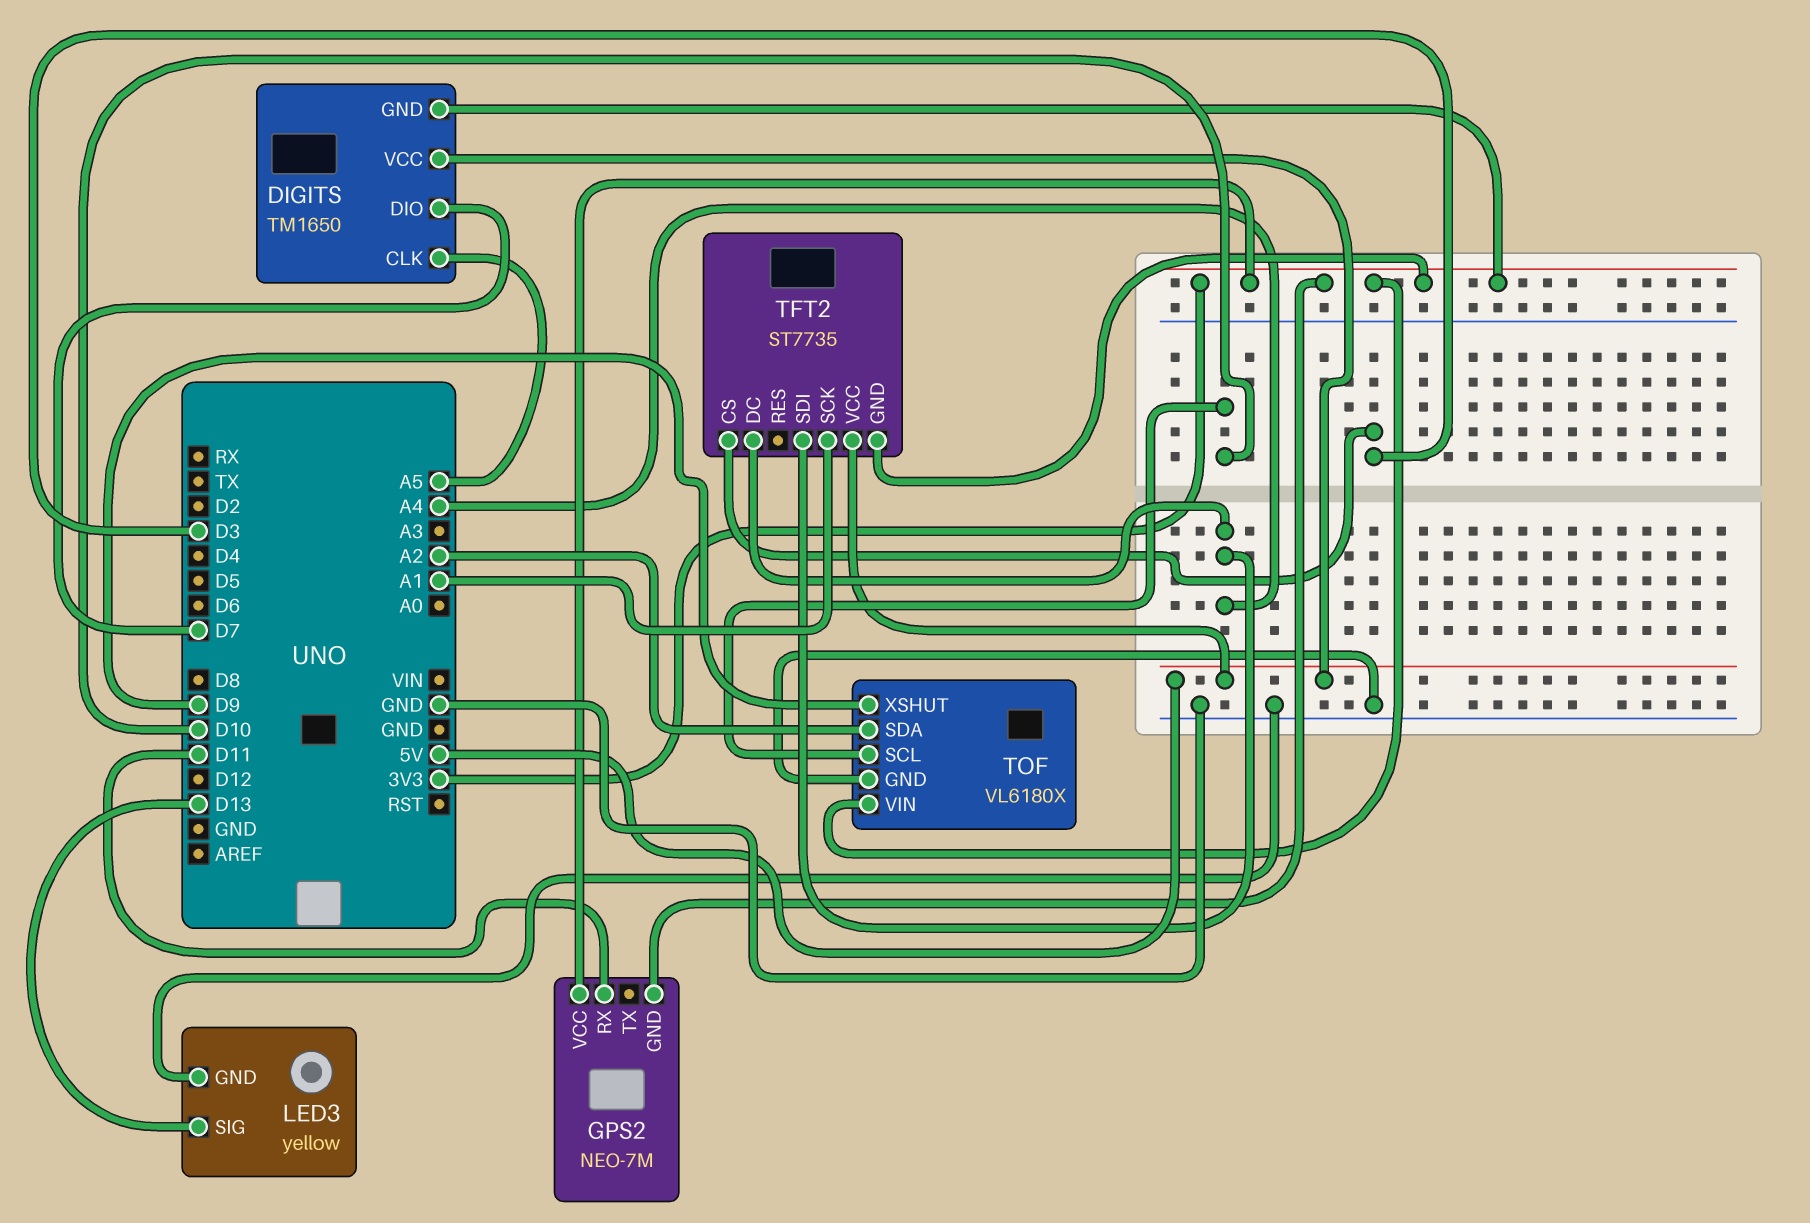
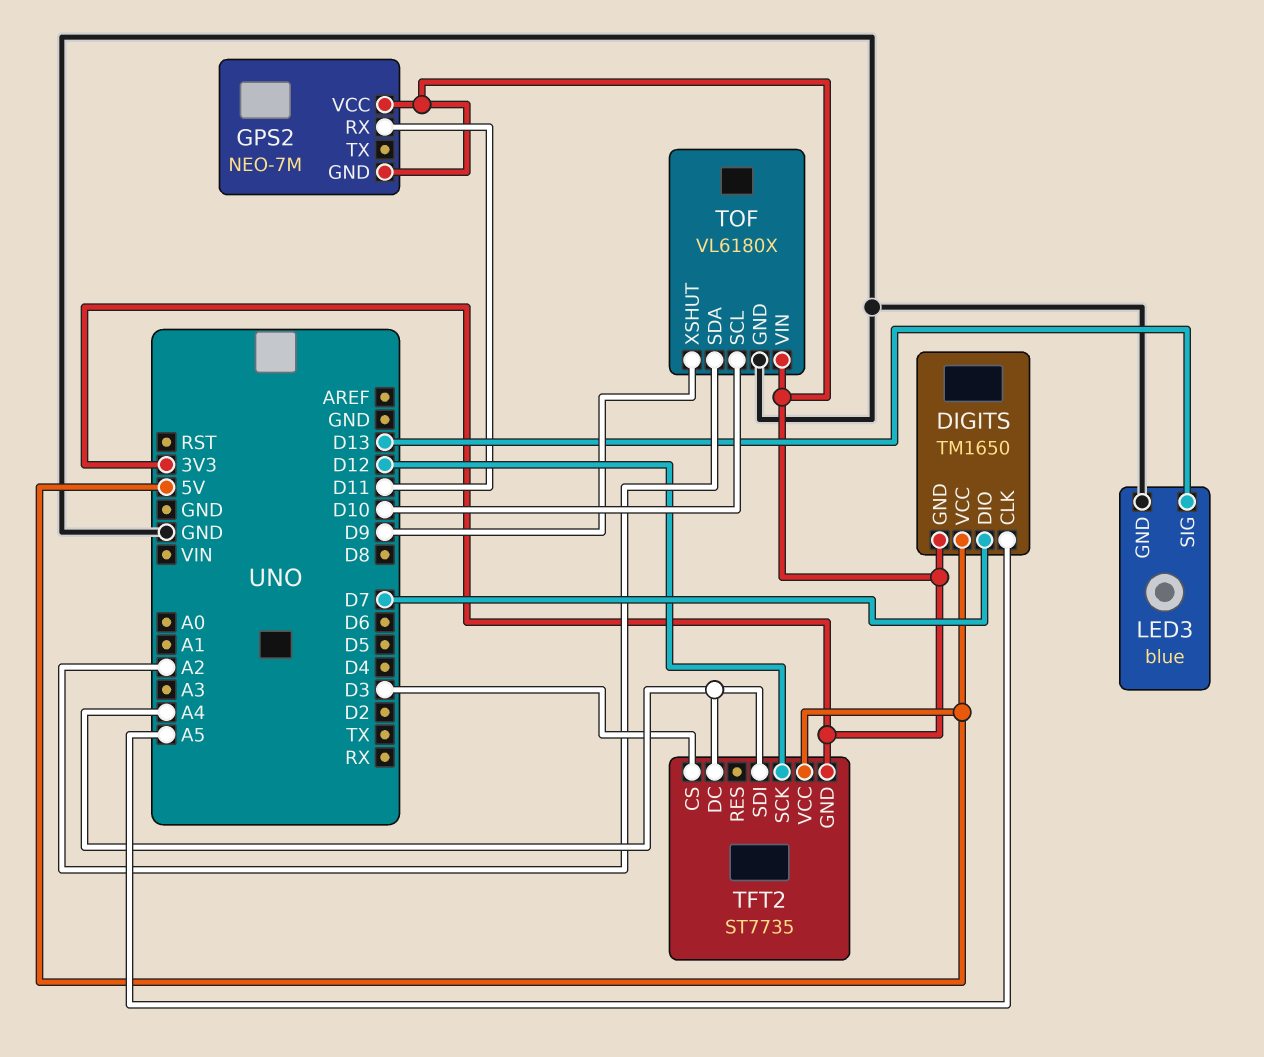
LED3: yellow -> blue
TFT2 pin SCK: A1 -> D12

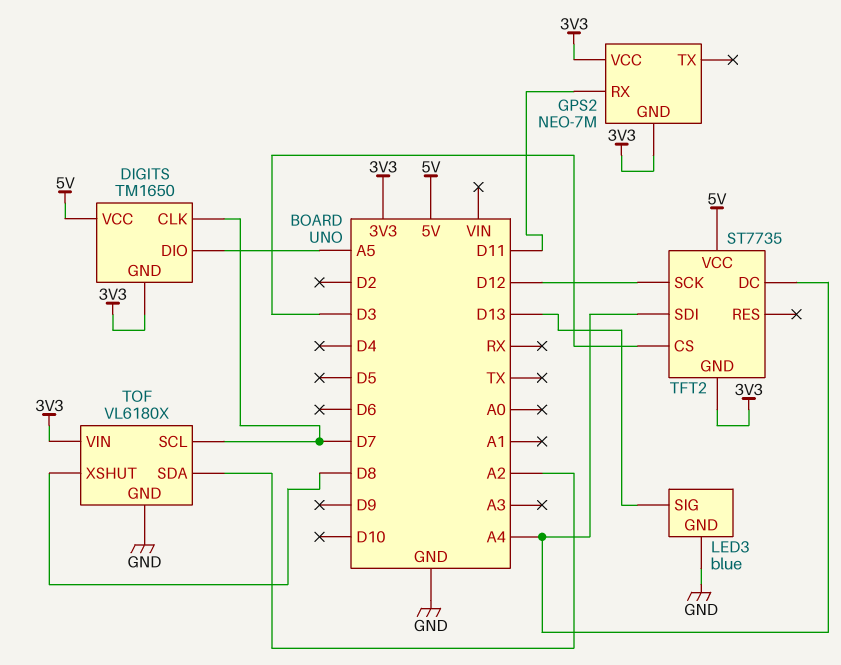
DIGITS pin CLK: A5 -> D7
DIGITS pin DIO: D7 -> A5
TOF pin SCL: D10 -> D7
TOF pin XSHUT: D9 -> D8

